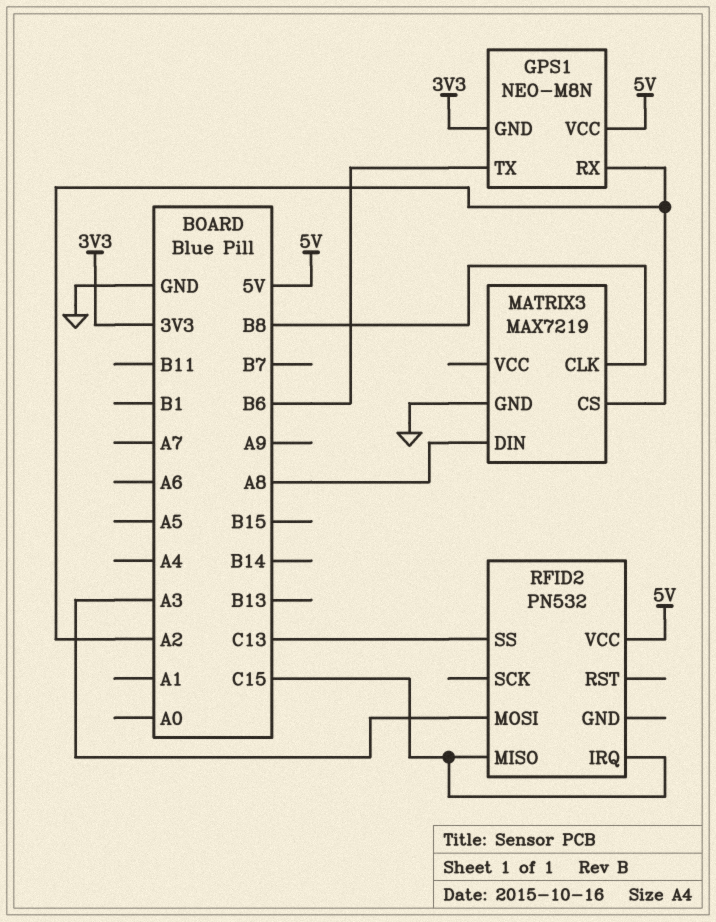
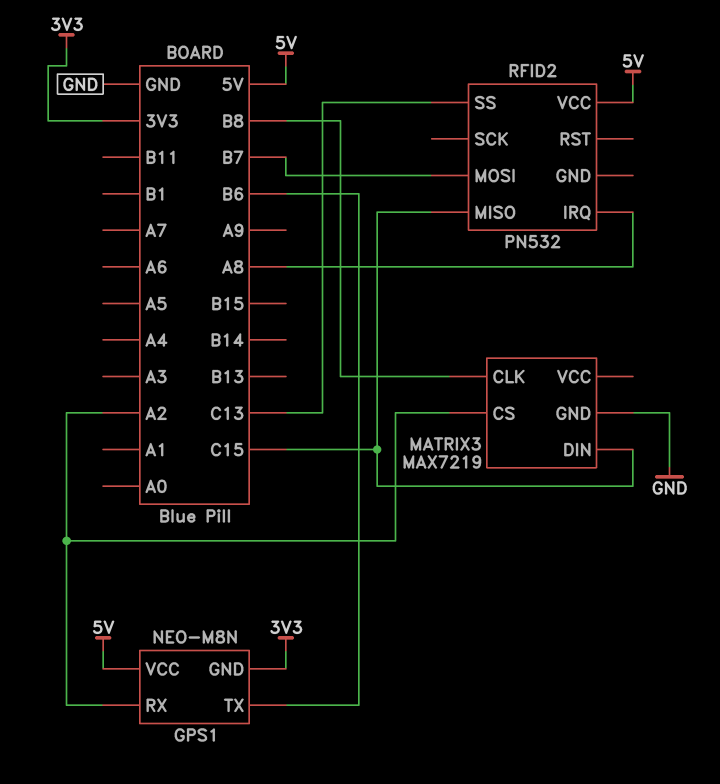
MATRIX3 pin DIN: A8 -> C15
RFID2 pin IRQ: C15 -> A8
RFID2 pin MOSI: A3 -> B7

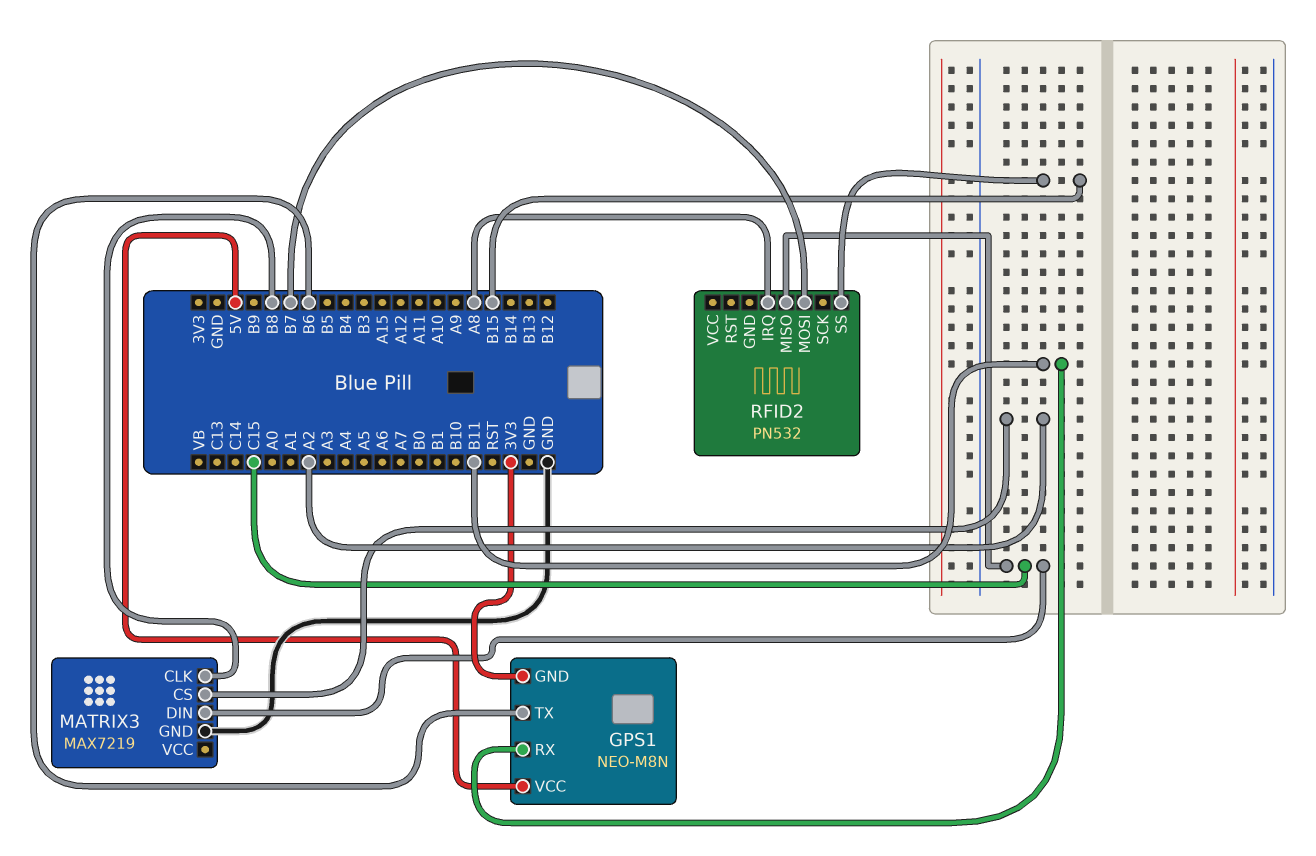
GPS1 pin RX: A2 -> B11
RFID2 pin SS: C13 -> B15
RFID2 pin VCC: 5V -> none

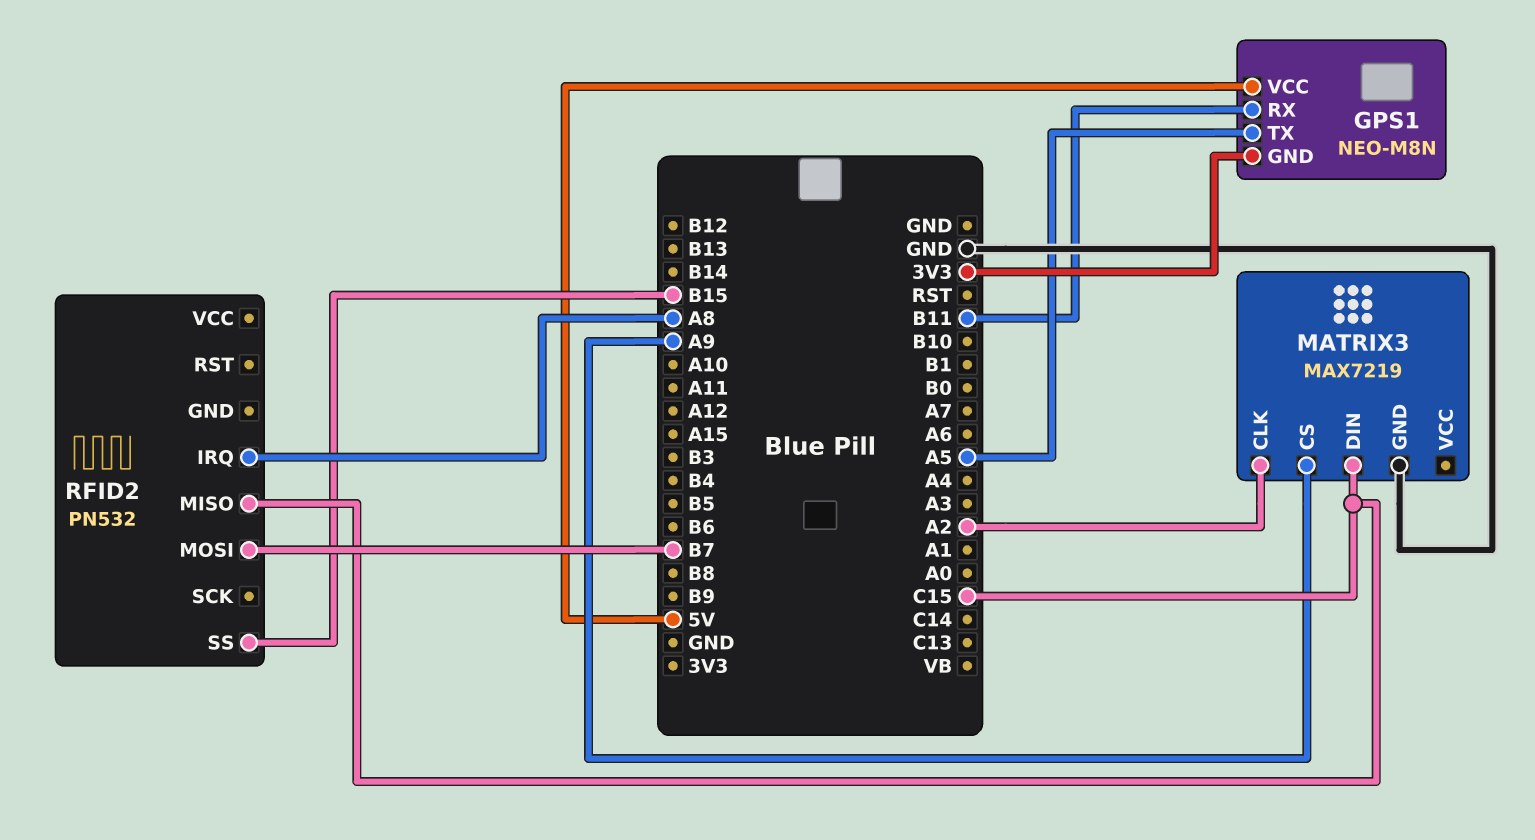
GPS1 pin TX: B6 -> A5
MATRIX3 pin CLK: B8 -> A2
MATRIX3 pin CS: A2 -> A9

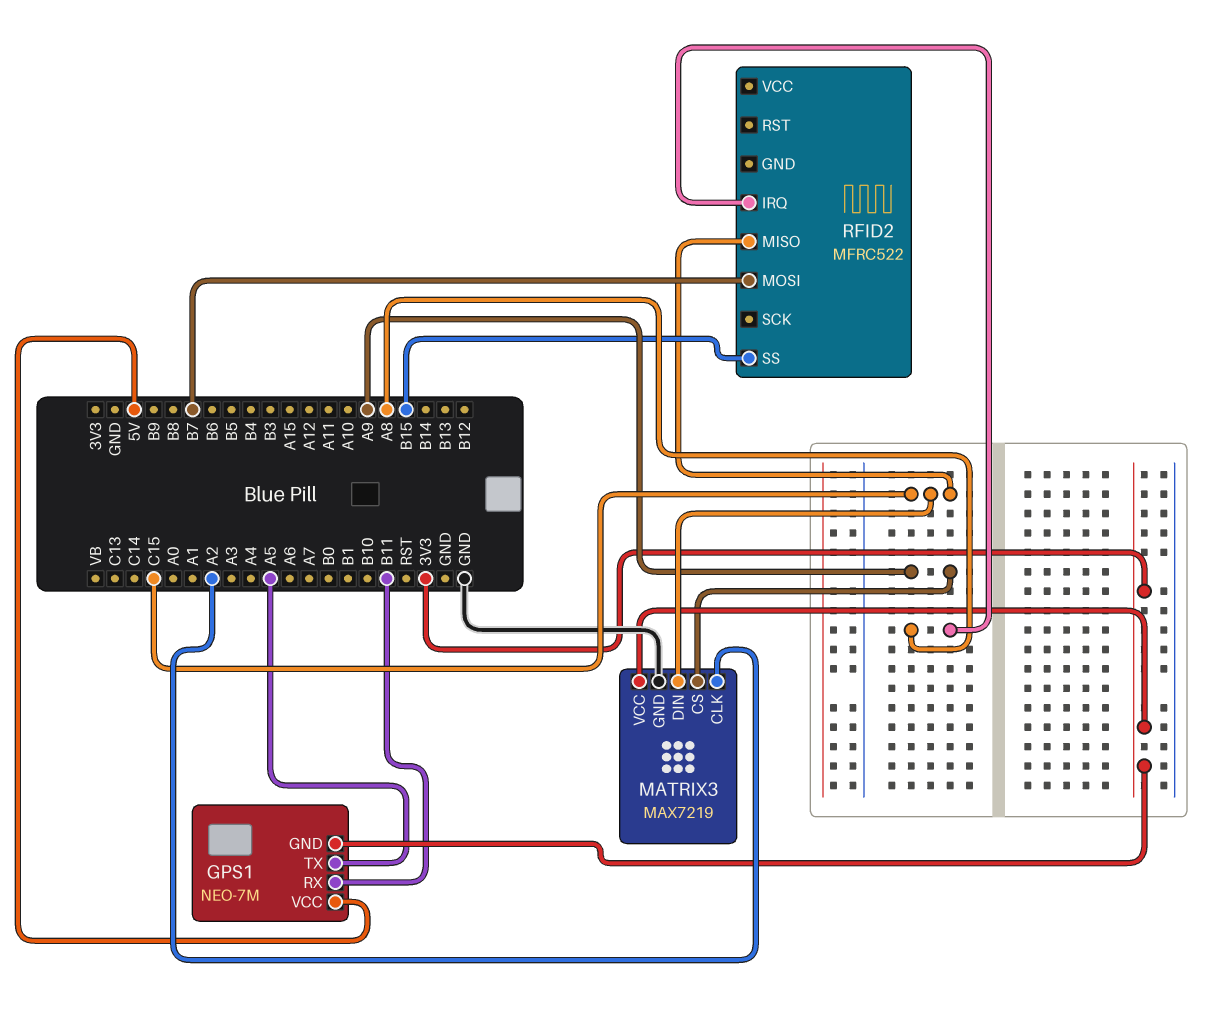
GPS1: NEO-M8N -> NEO-7M
MATRIX3 pin VCC: none -> 3V3
RFID2: PN532 -> MFRC522

